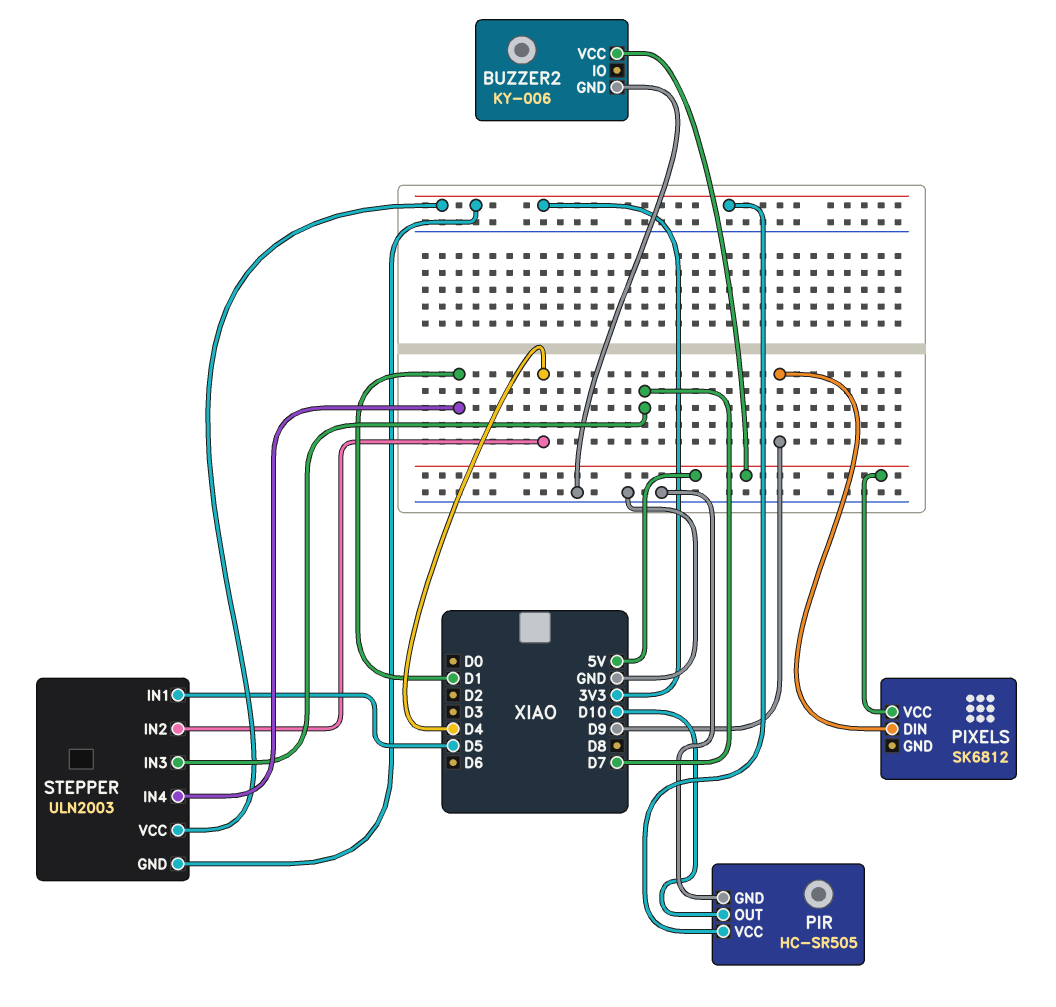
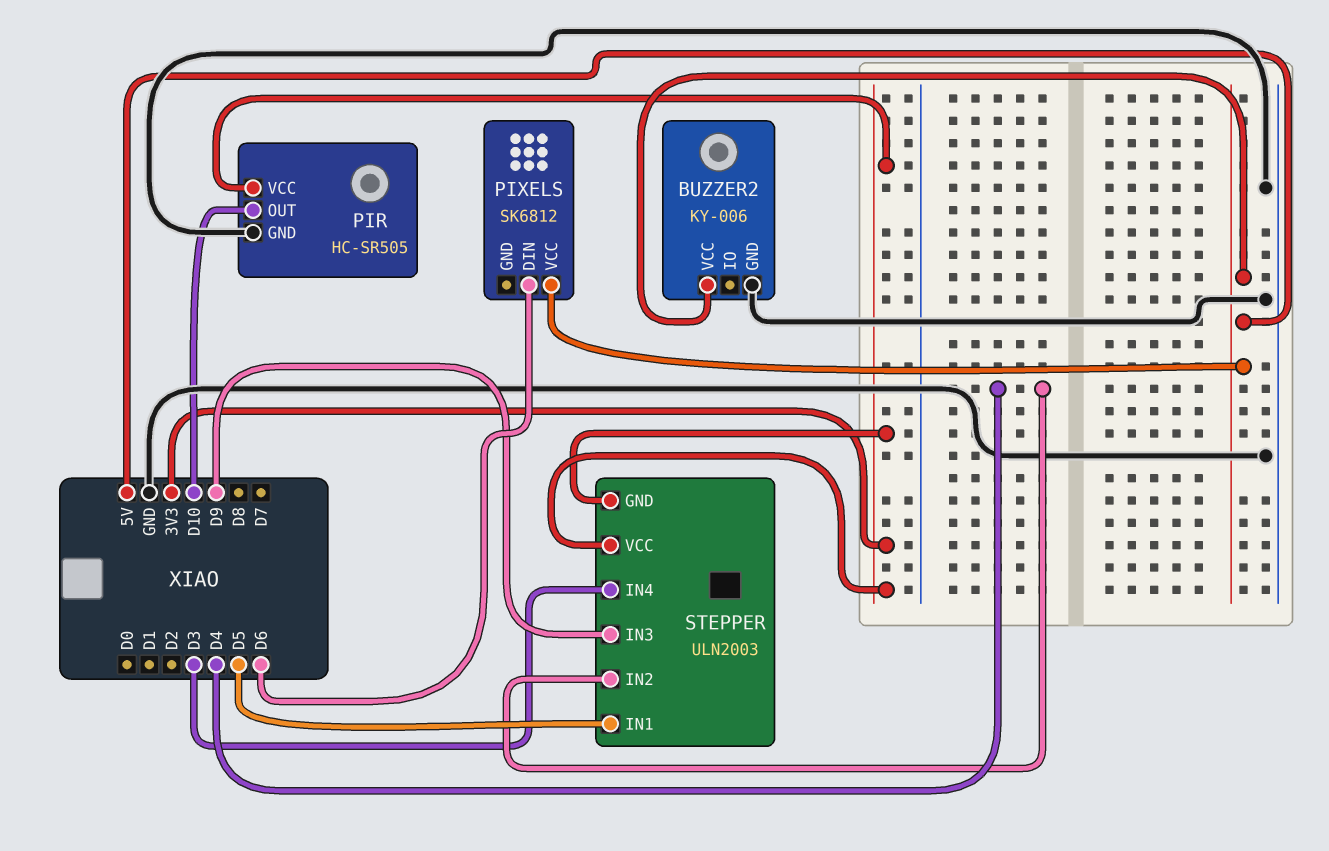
PIXELS pin DIN: D9 -> D6
STEPPER pin IN3: D7 -> D9
STEPPER pin IN4: D1 -> D3

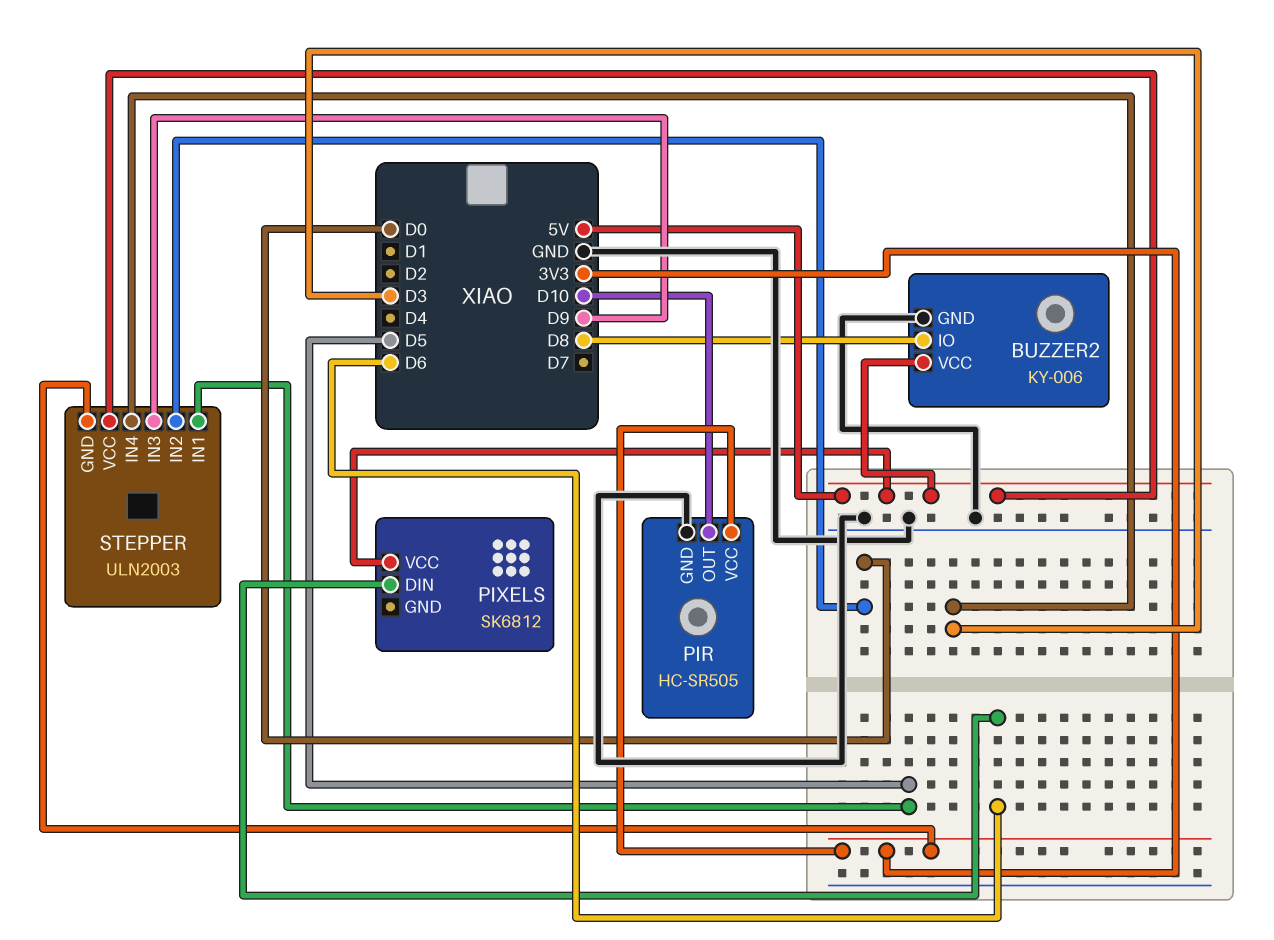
BUZZER2 pin IO: none -> D8
STEPPER pin IN2: D4 -> D0
STEPPER pin VCC: 3V3 -> 5V

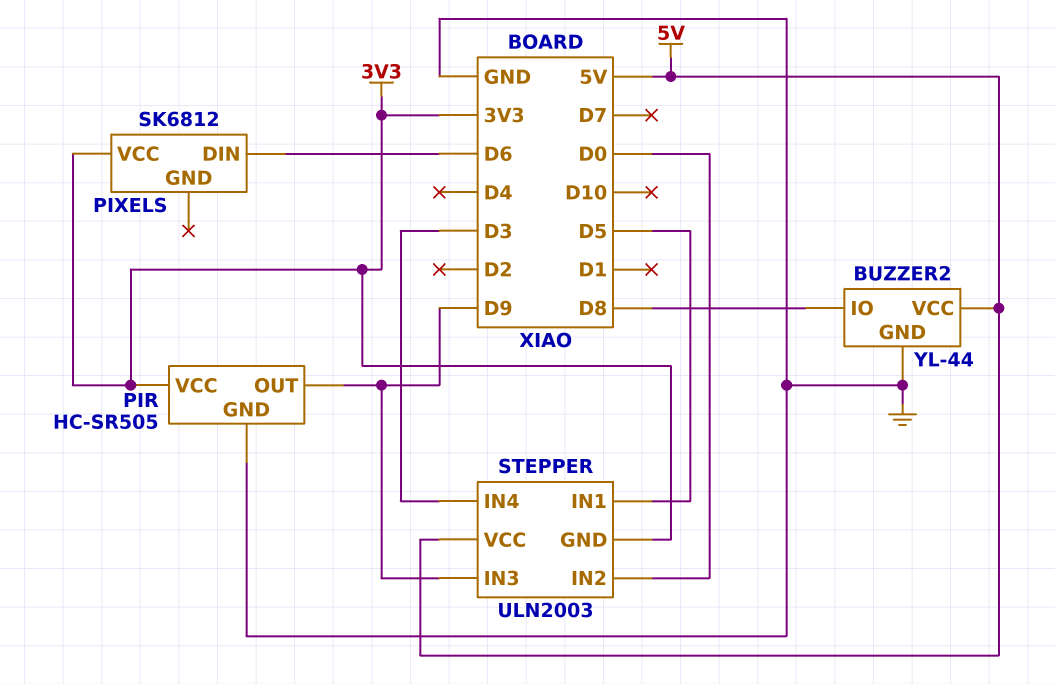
BUZZER2: KY-006 -> YL-44
PIR pin OUT: D10 -> D9
PIXELS pin VCC: 5V -> 3V3

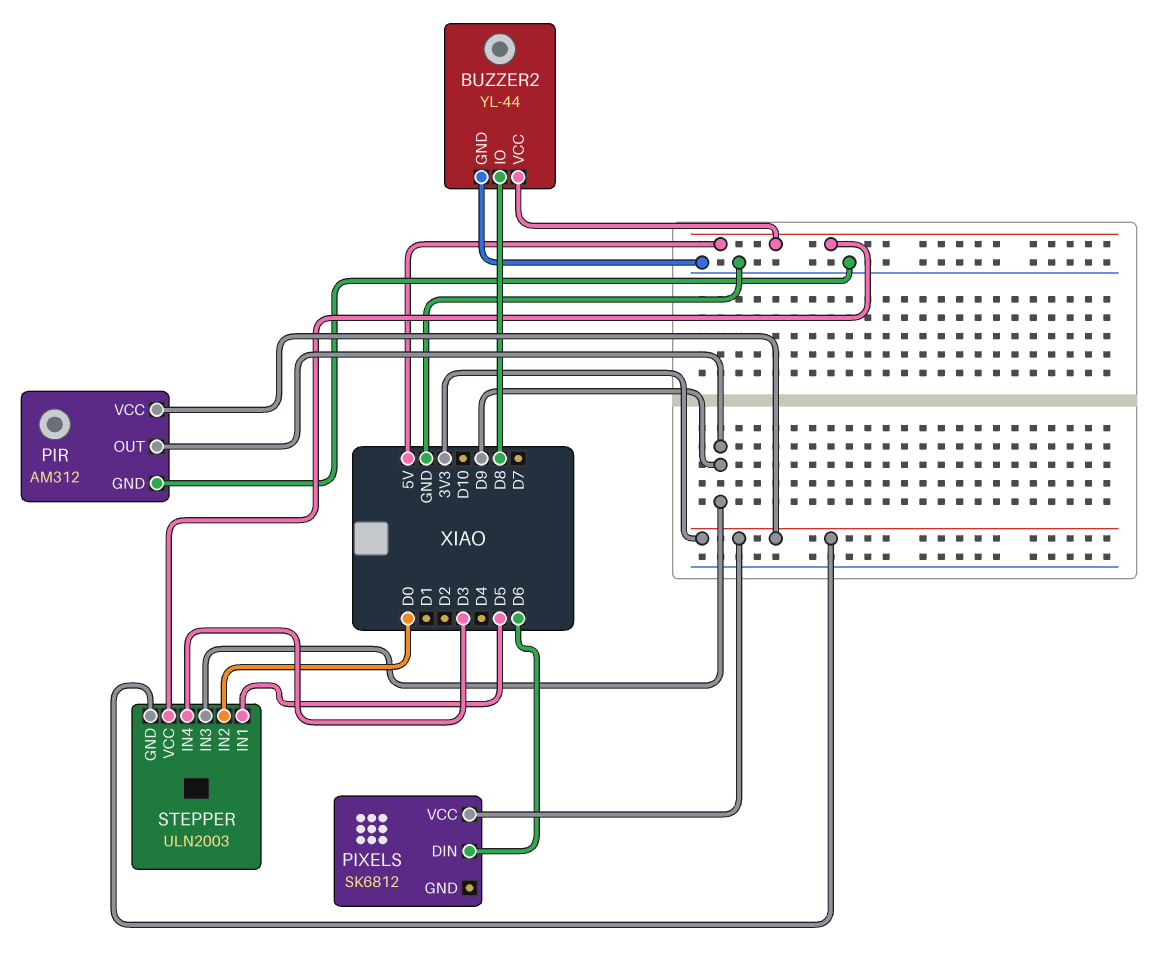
PIR: HC-SR505 -> AM312

